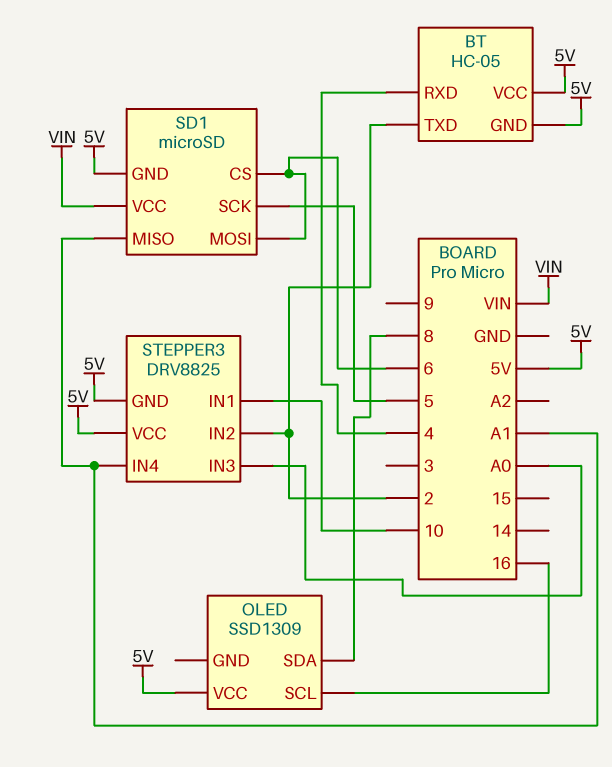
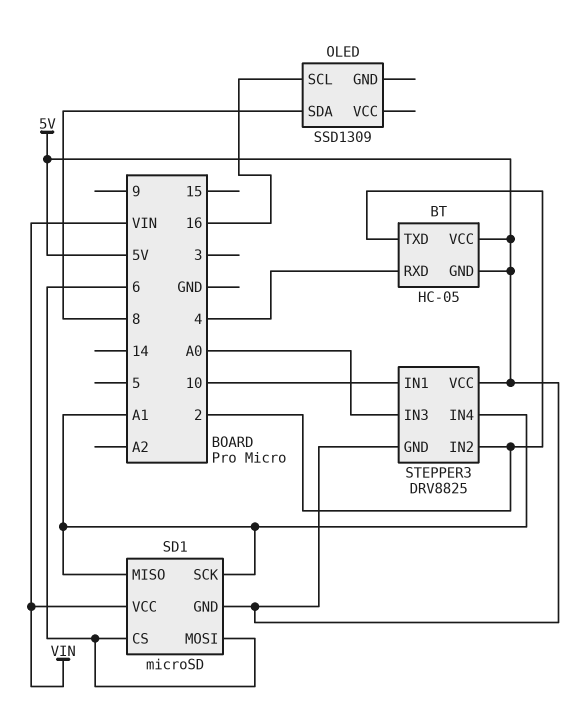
OLED pin VCC: 5V -> none
SD1 pin SCK: 5 -> A1

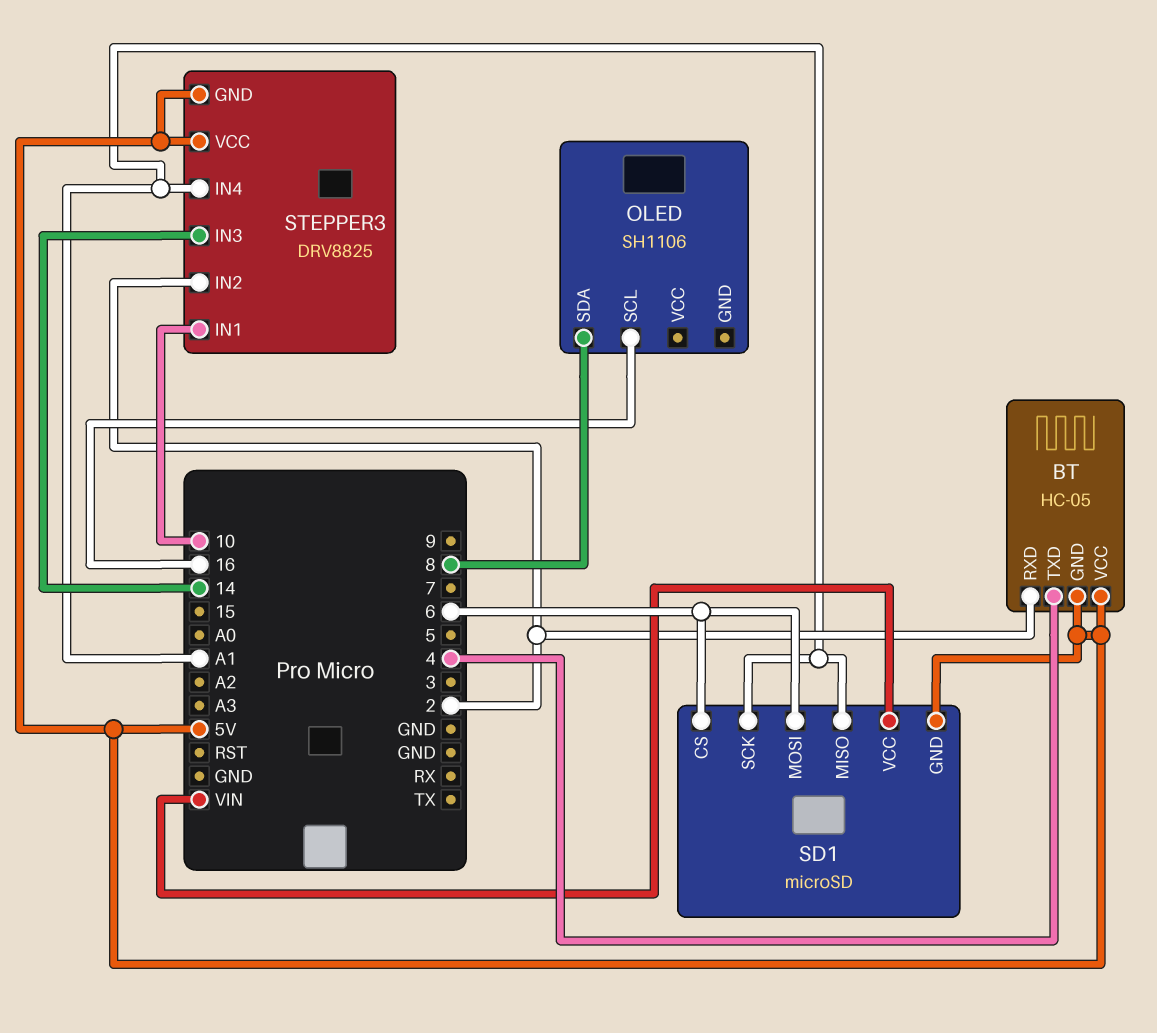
BT pin RXD: 4 -> 2
BT pin TXD: 2 -> 4
OLED: SSD1309 -> SH1106
STEPPER3 pin IN3: A0 -> 14

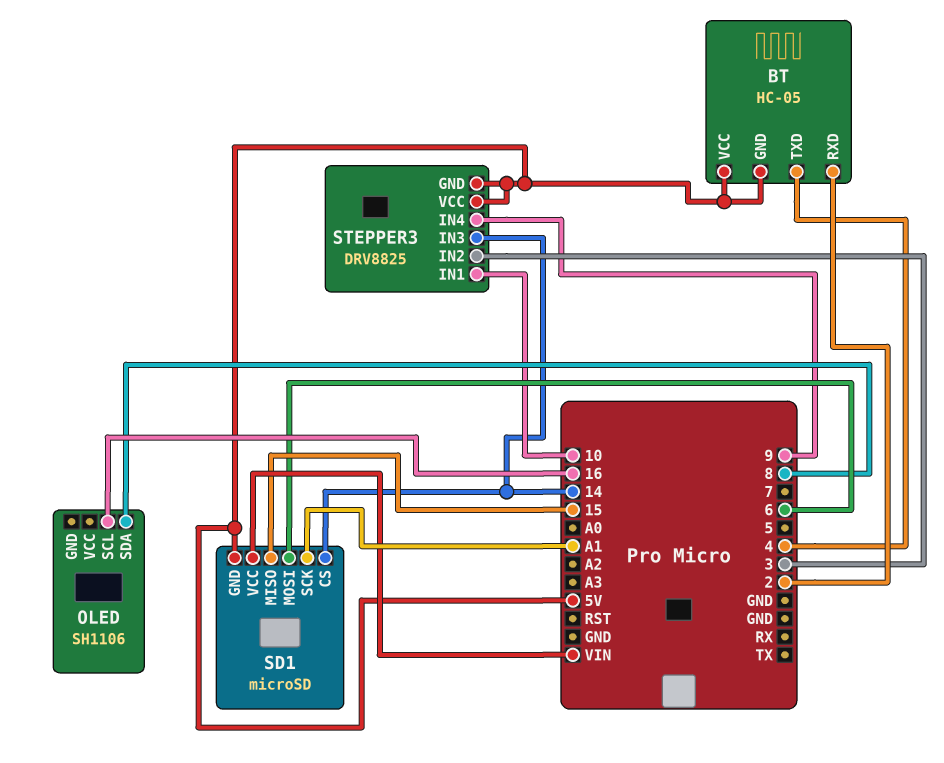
SD1 pin CS: 6 -> 14
SD1 pin MISO: A1 -> 15
STEPPER3 pin IN2: 2 -> 3
STEPPER3 pin IN4: A1 -> 9

